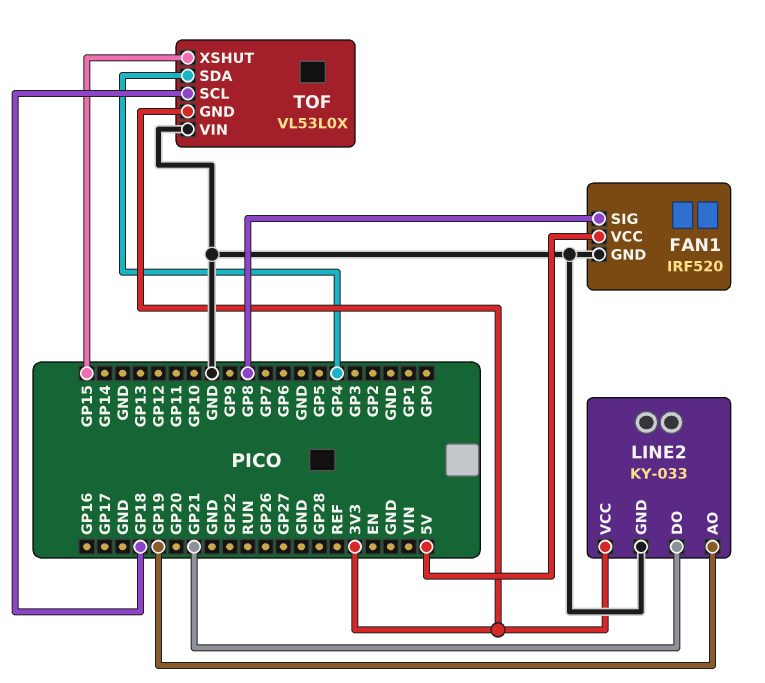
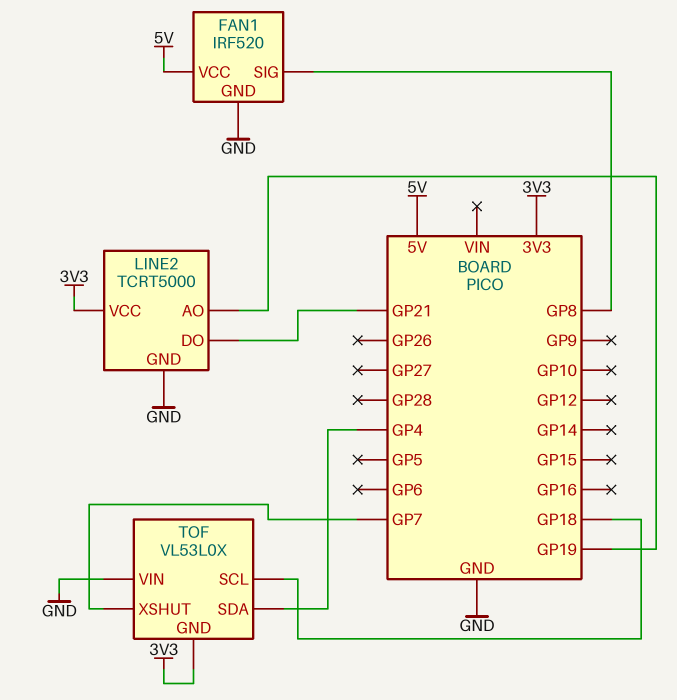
LINE2: KY-033 -> TCRT5000
TOF pin XSHUT: GP15 -> GP7

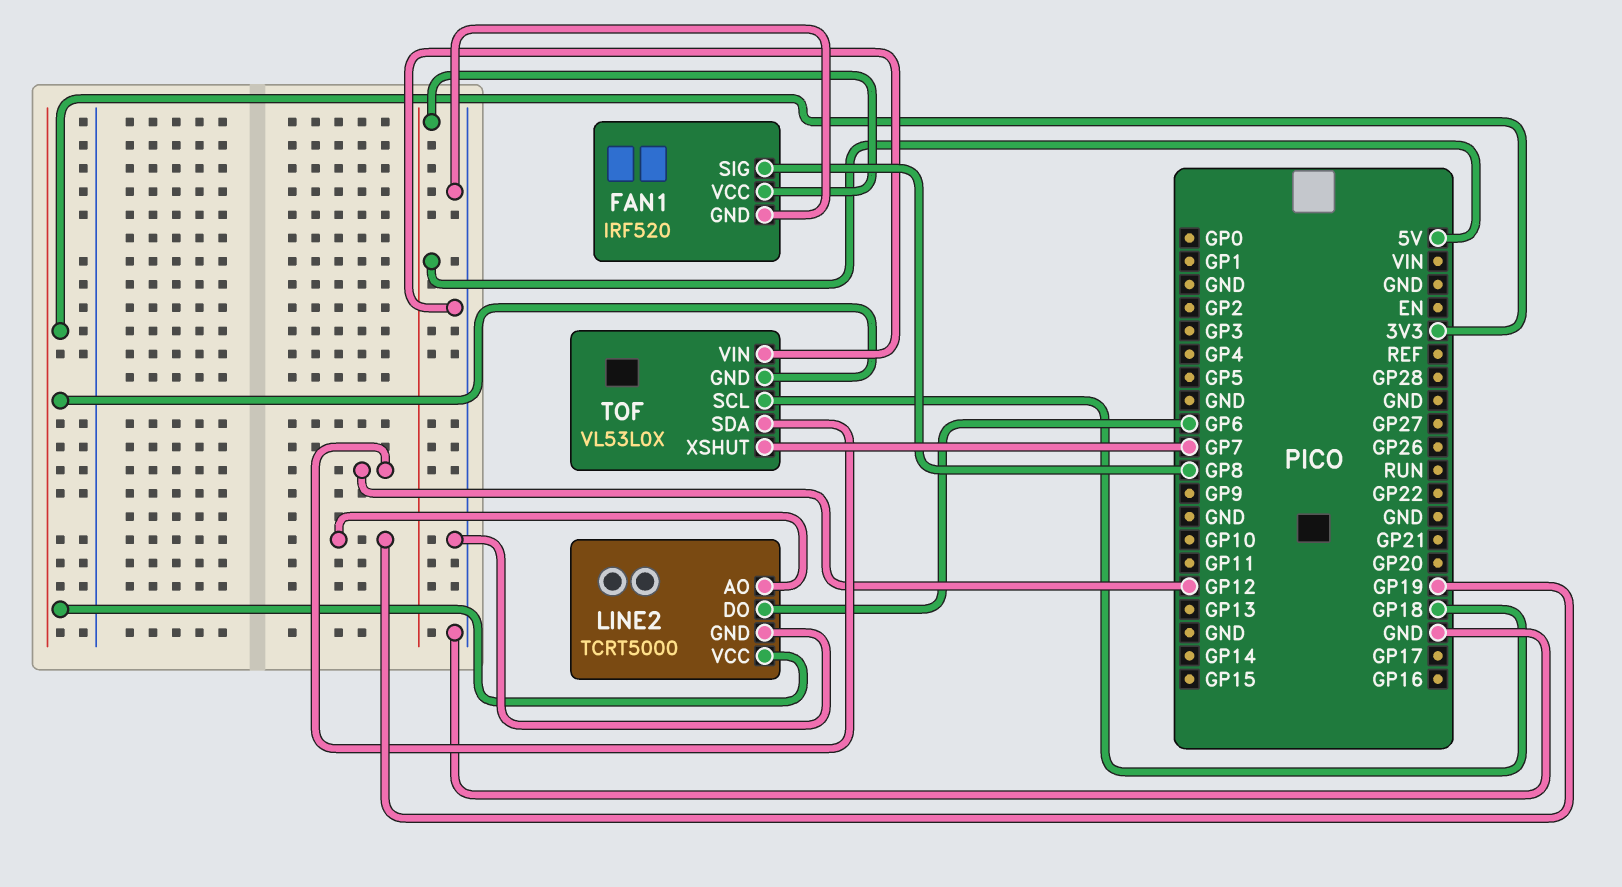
LINE2 pin DO: GP21 -> GP6
TOF pin SDA: GP4 -> GP12

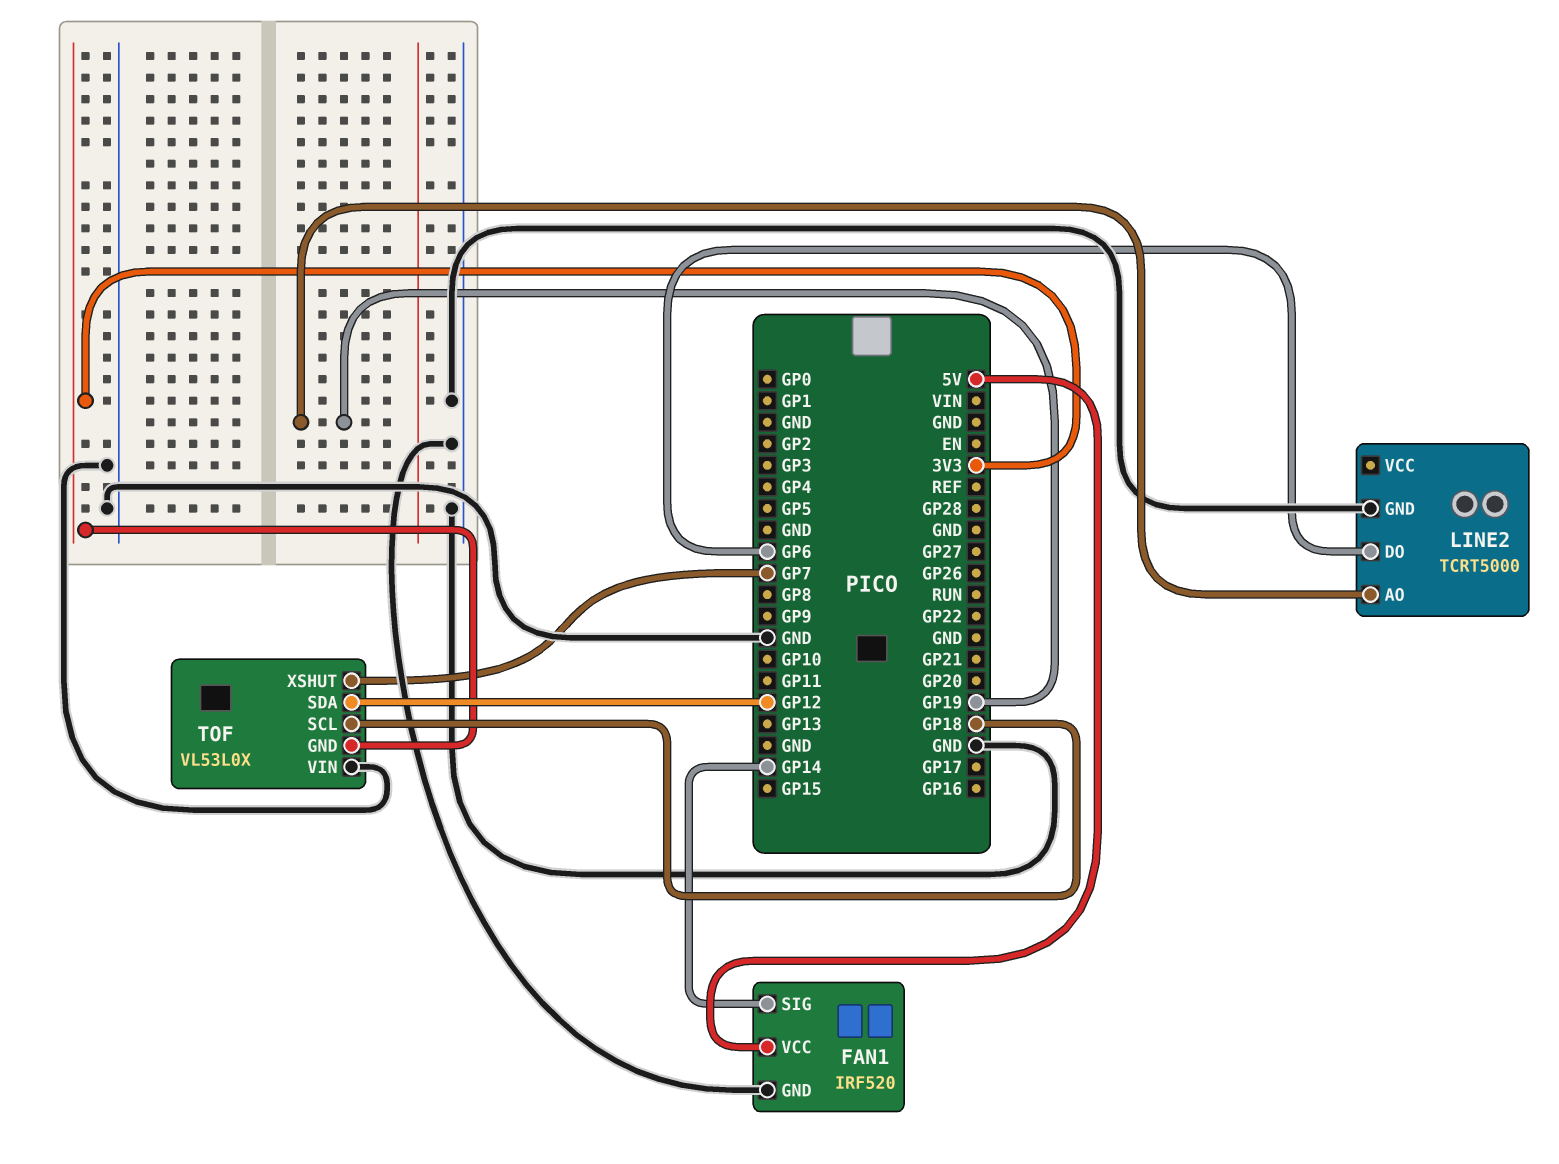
FAN1 pin SIG: GP8 -> GP14
LINE2 pin VCC: 3V3 -> none

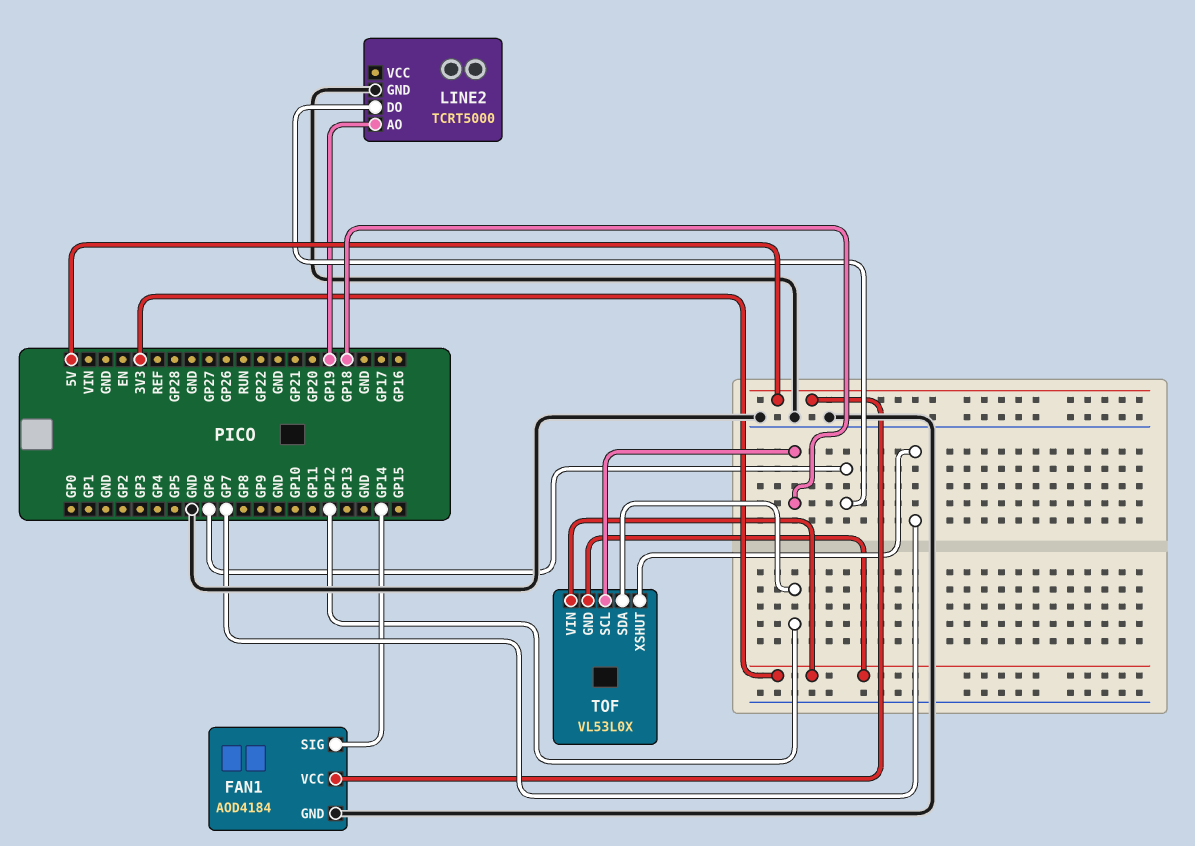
FAN1: IRF520 -> AOD4184
TOF pin VIN: GND -> 3V3

